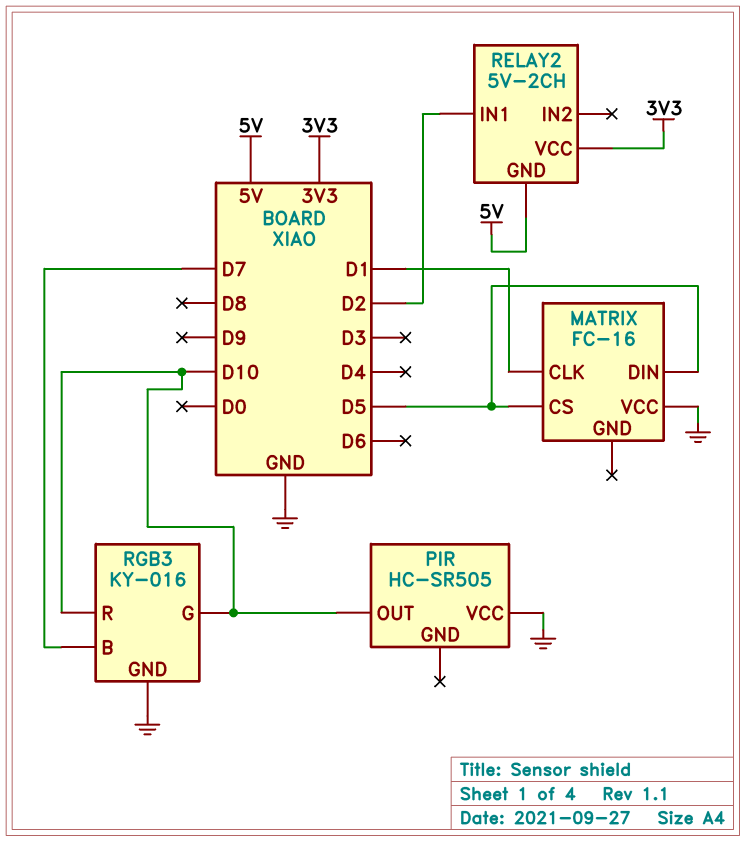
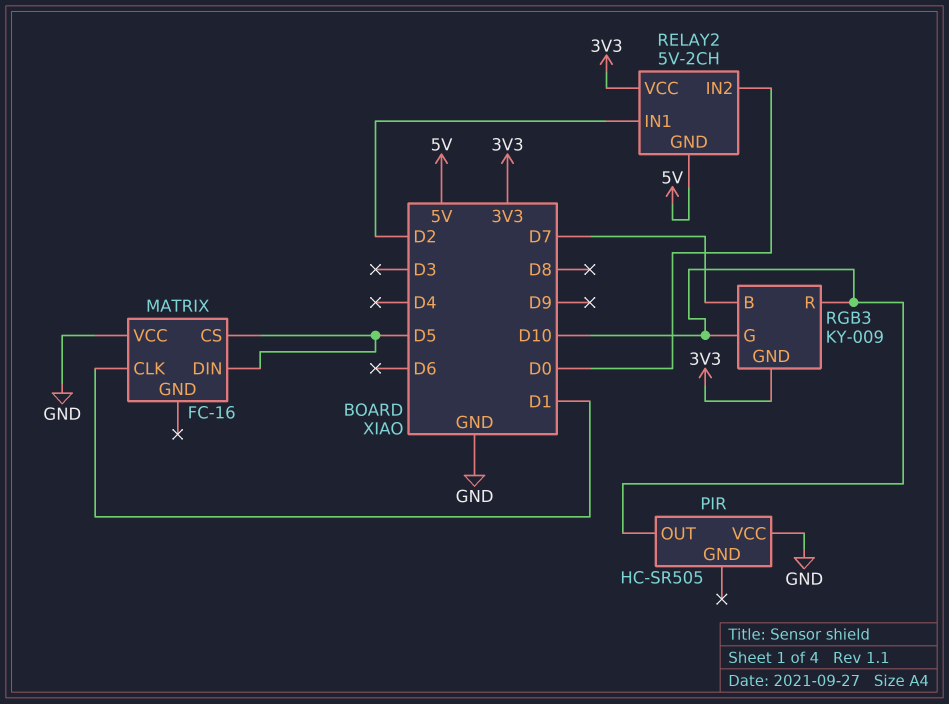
RELAY2 pin IN2: none -> D0
RGB3: KY-016 -> KY-009
RGB3 pin GND: GND -> 3V3

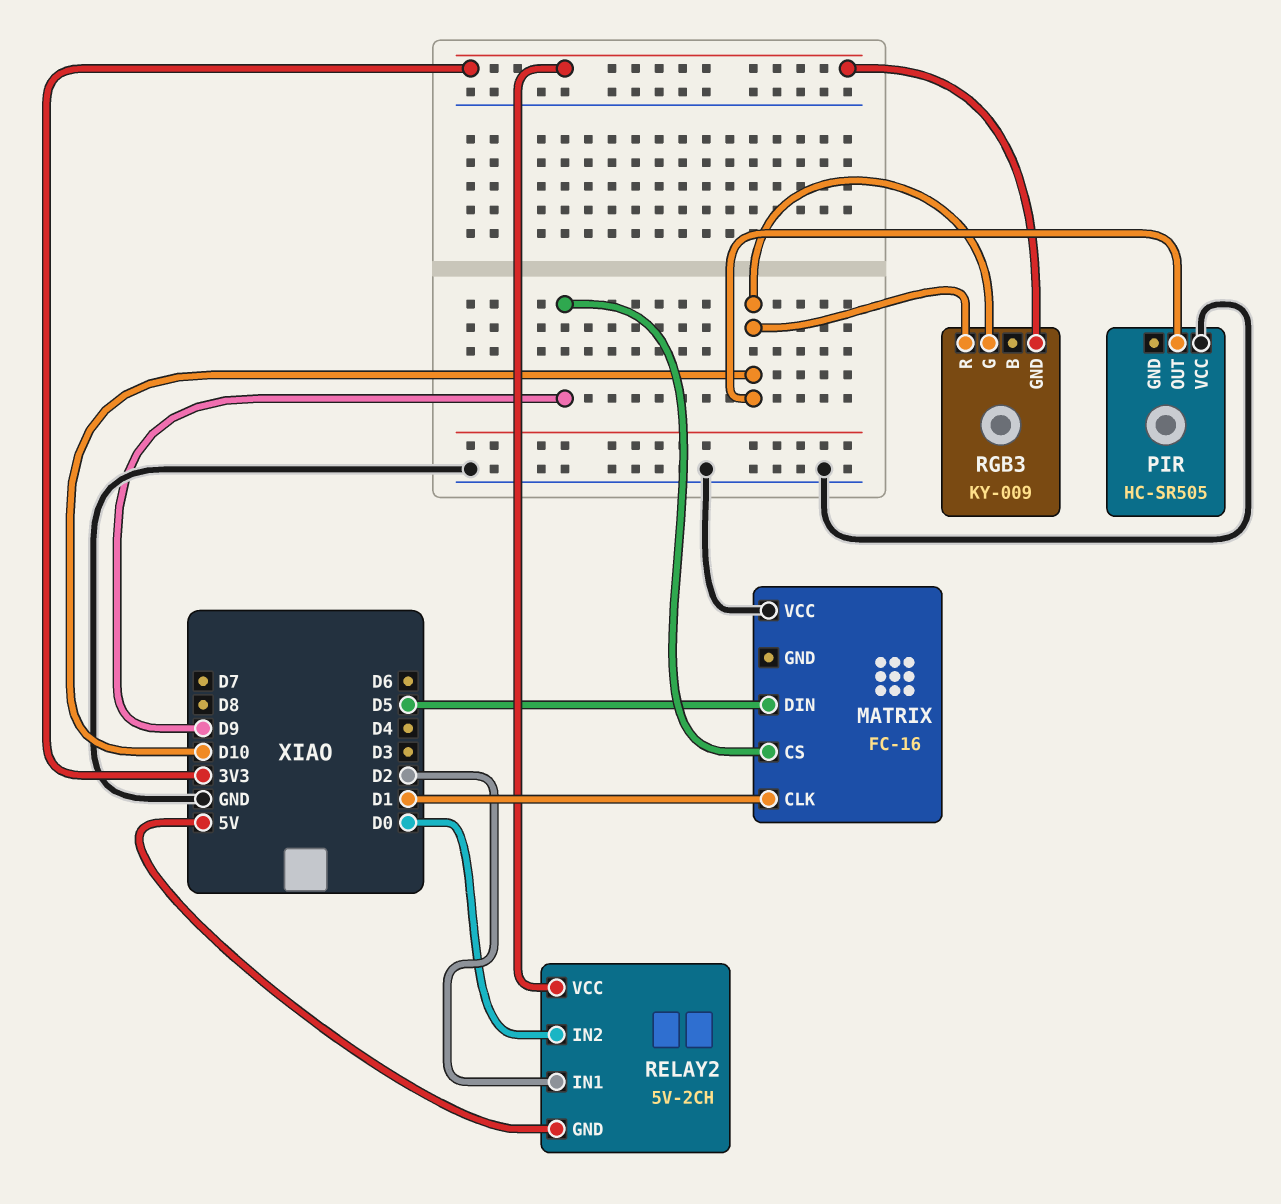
MATRIX pin CS: D5 -> D9
RGB3 pin B: D7 -> none

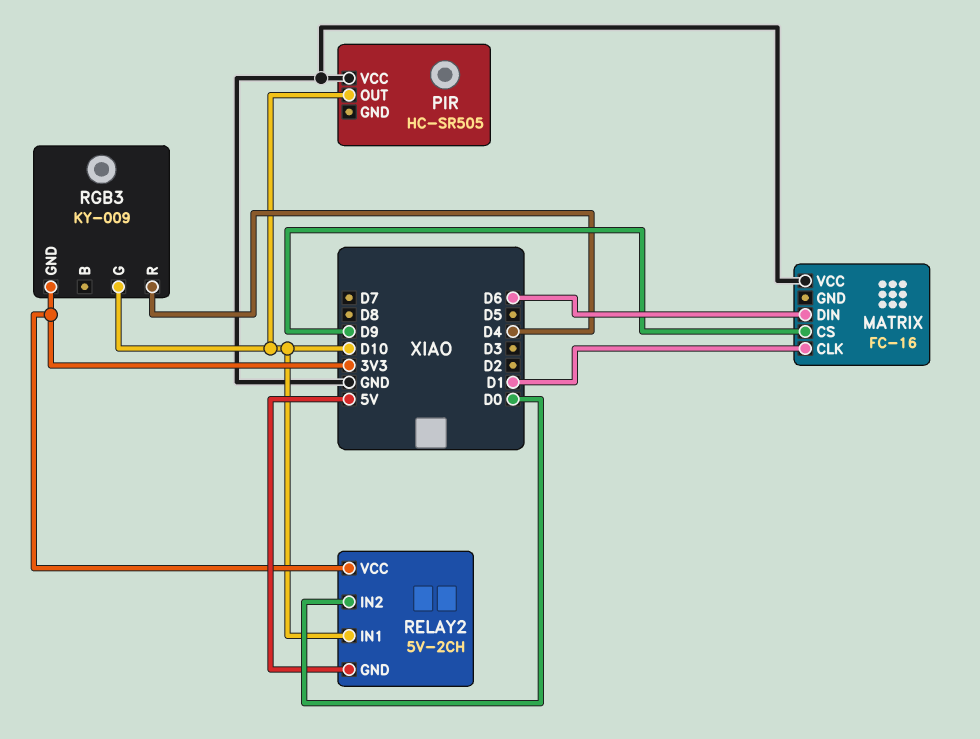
MATRIX pin DIN: D5 -> D6
RELAY2 pin IN1: D2 -> D10
RGB3 pin R: D10 -> D4

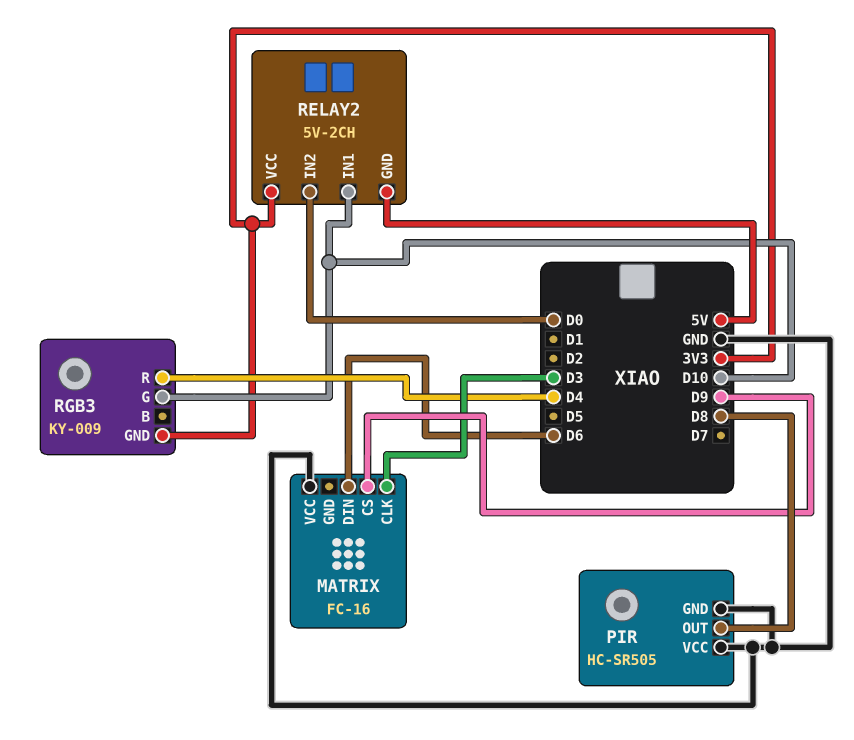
MATRIX pin CLK: D1 -> D3
PIR pin GND: none -> GND
PIR pin OUT: D10 -> D8

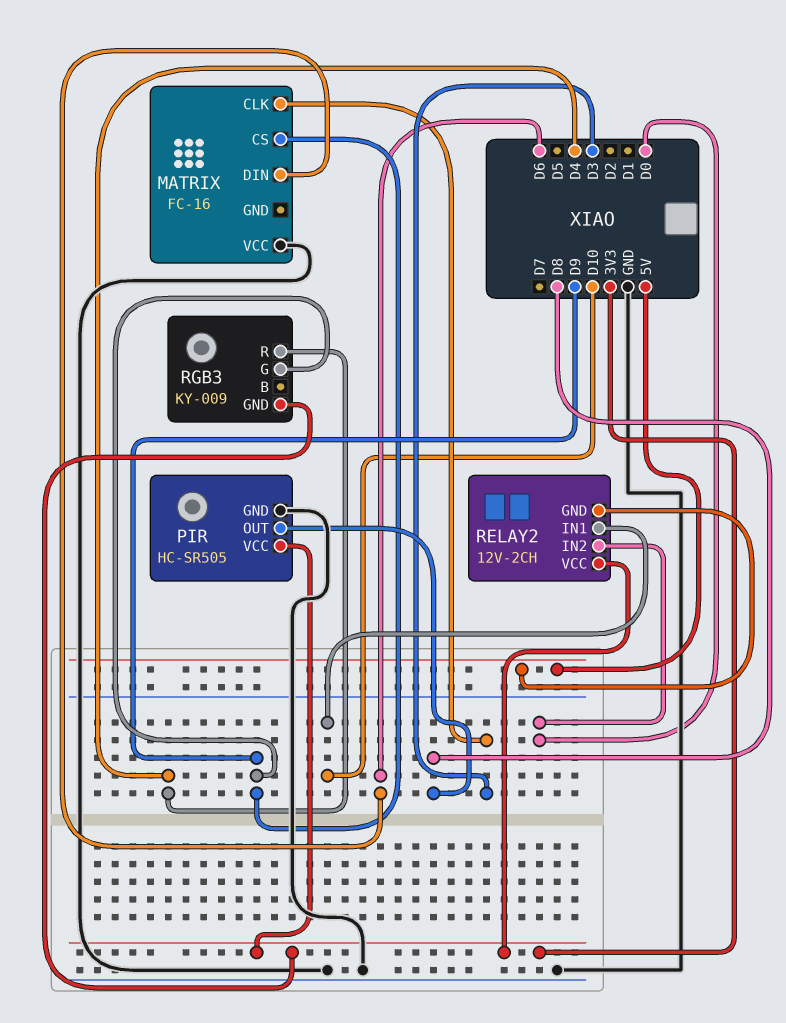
PIR pin VCC: GND -> 3V3
RELAY2: 5V-2CH -> 12V-2CH
RGB3 pin G: D10 -> D9

